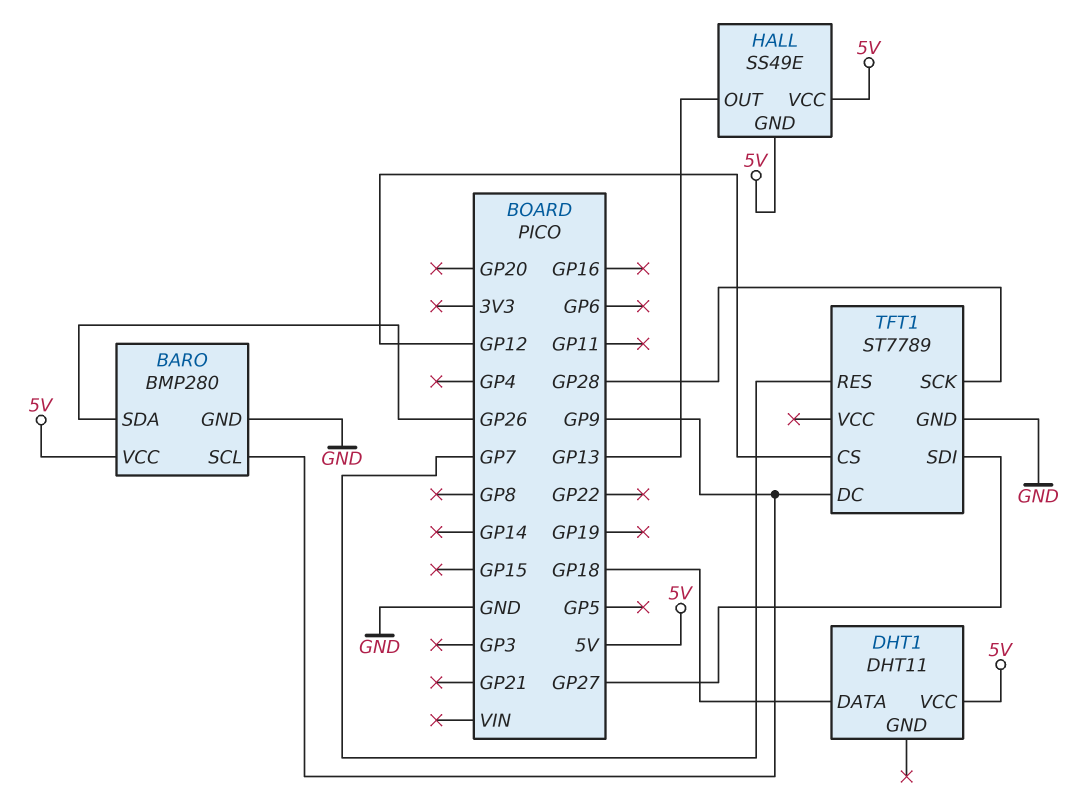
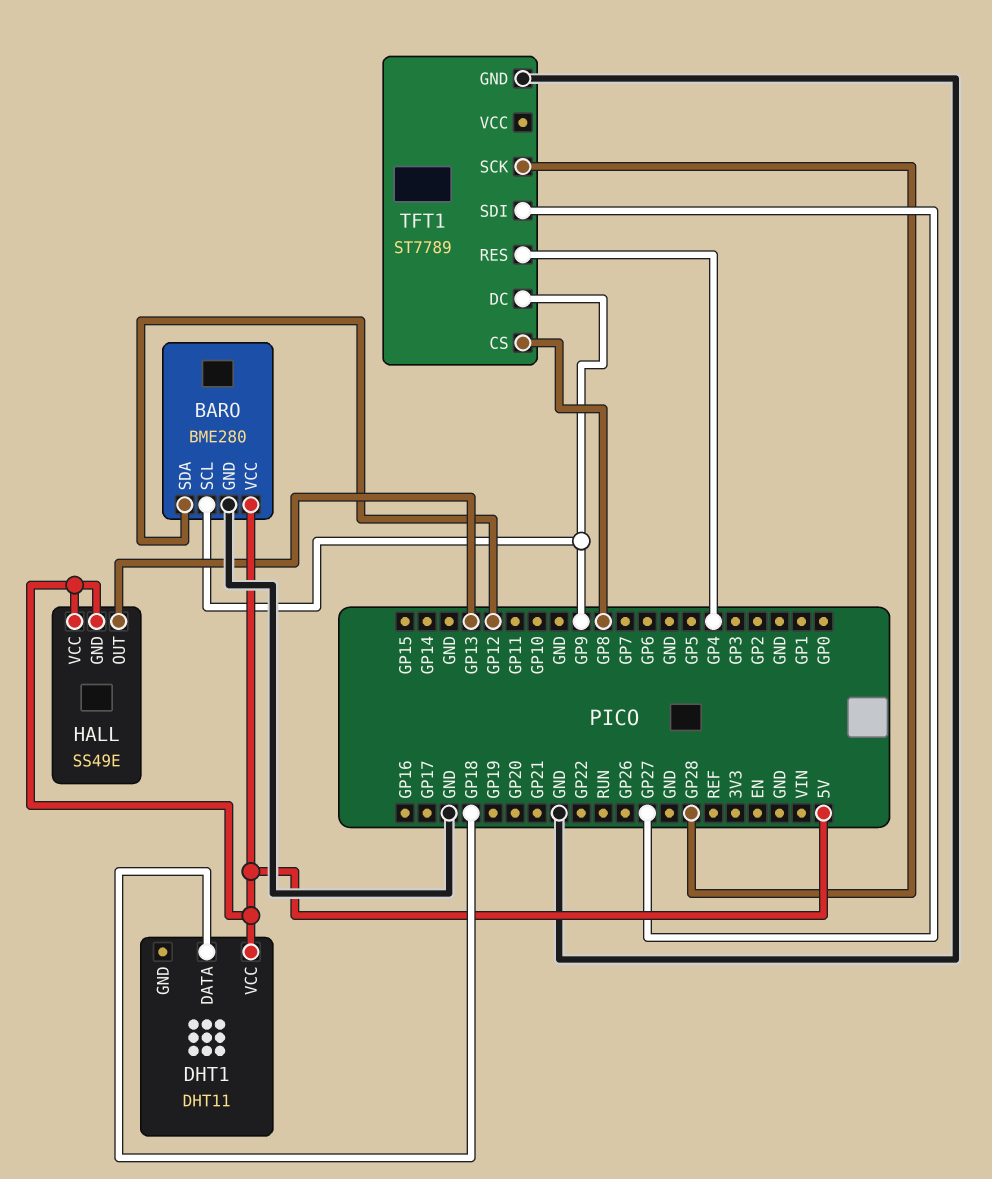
BARO: BMP280 -> BME280
BARO pin SDA: GP26 -> GP12
TFT1 pin CS: GP12 -> GP8
TFT1 pin RES: GP7 -> GP4

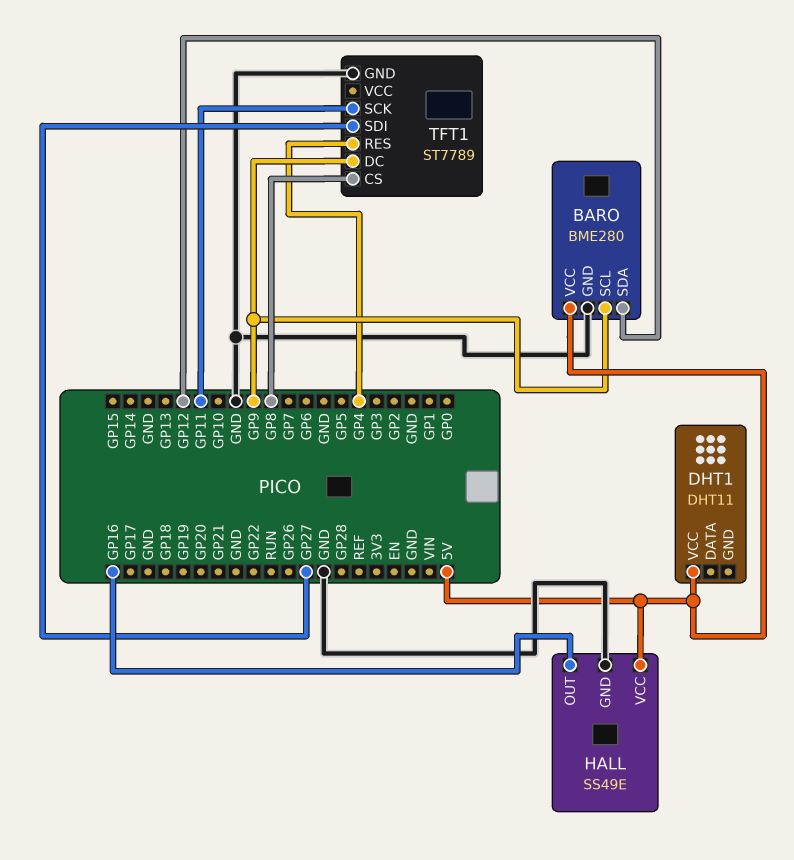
DHT1 pin DATA: GP18 -> none
HALL pin GND: 5V -> GND
HALL pin OUT: GP13 -> GP16
TFT1 pin SCK: GP28 -> GP11

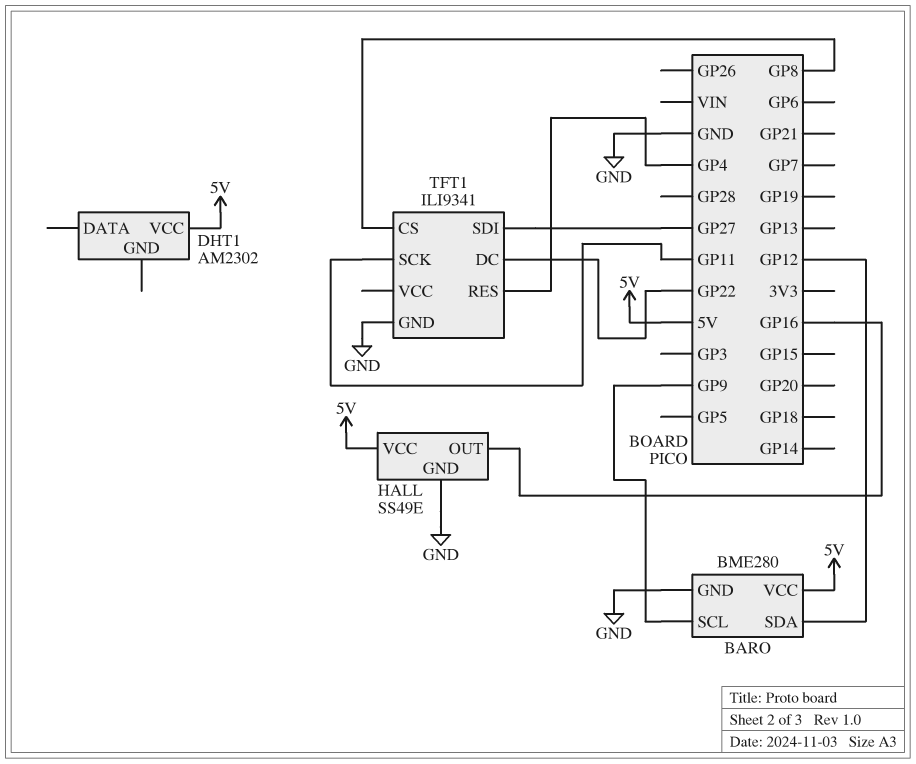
DHT1: DHT11 -> AM2302
TFT1: ST7789 -> ILI9341
TFT1 pin DC: GP9 -> GP22

